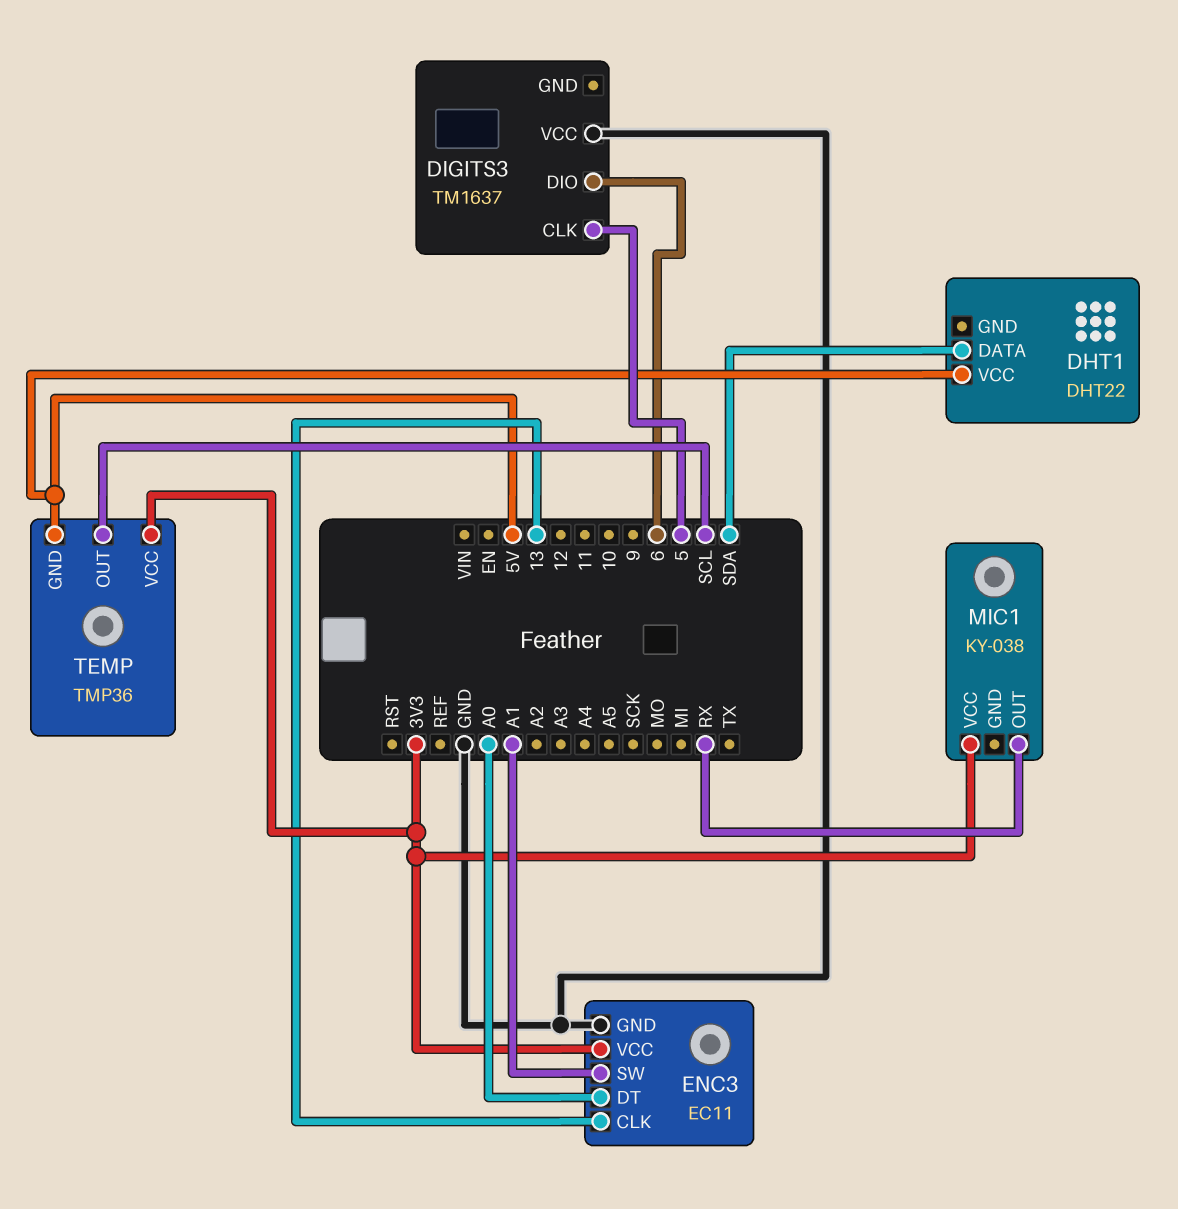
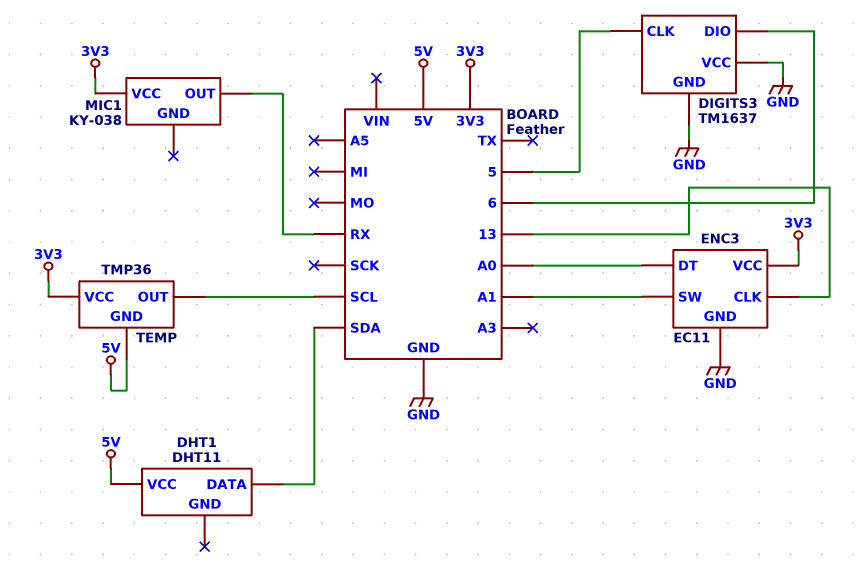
DHT1: DHT22 -> DHT11
DIGITS3 pin GND: none -> GND

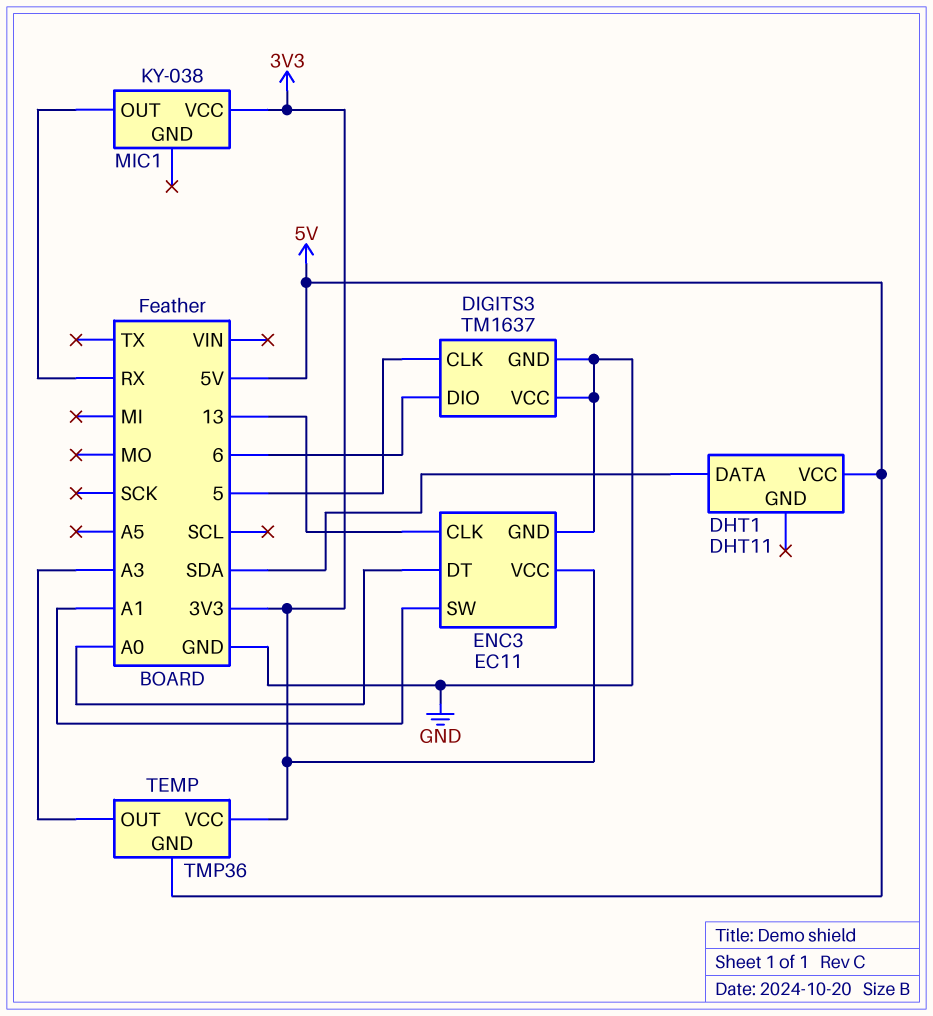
TEMP pin OUT: SCL -> A3

